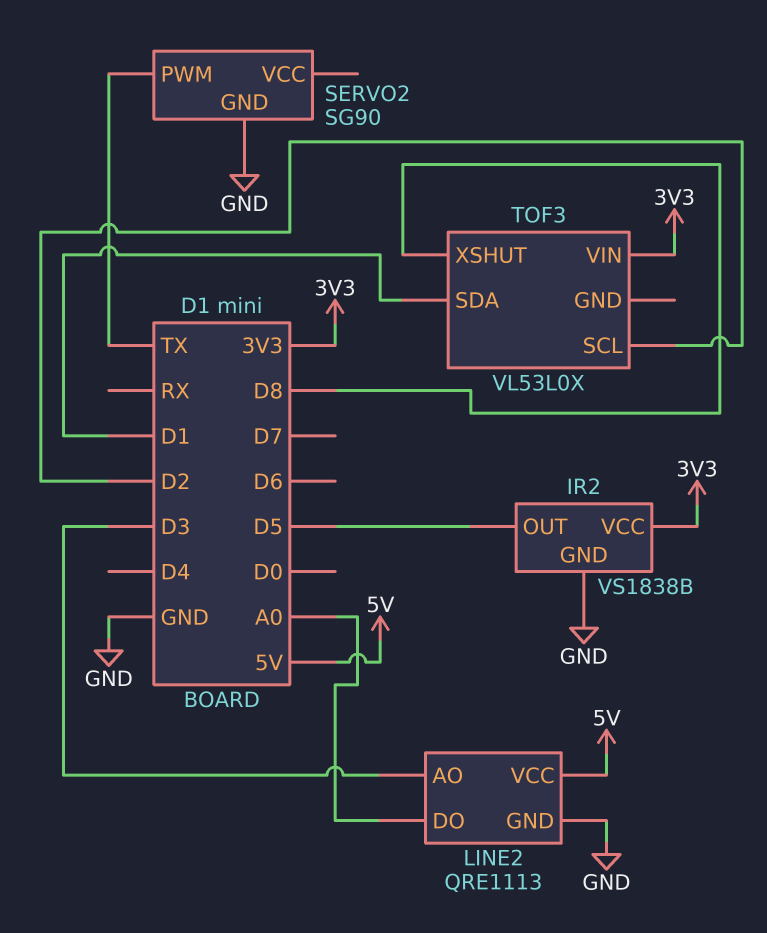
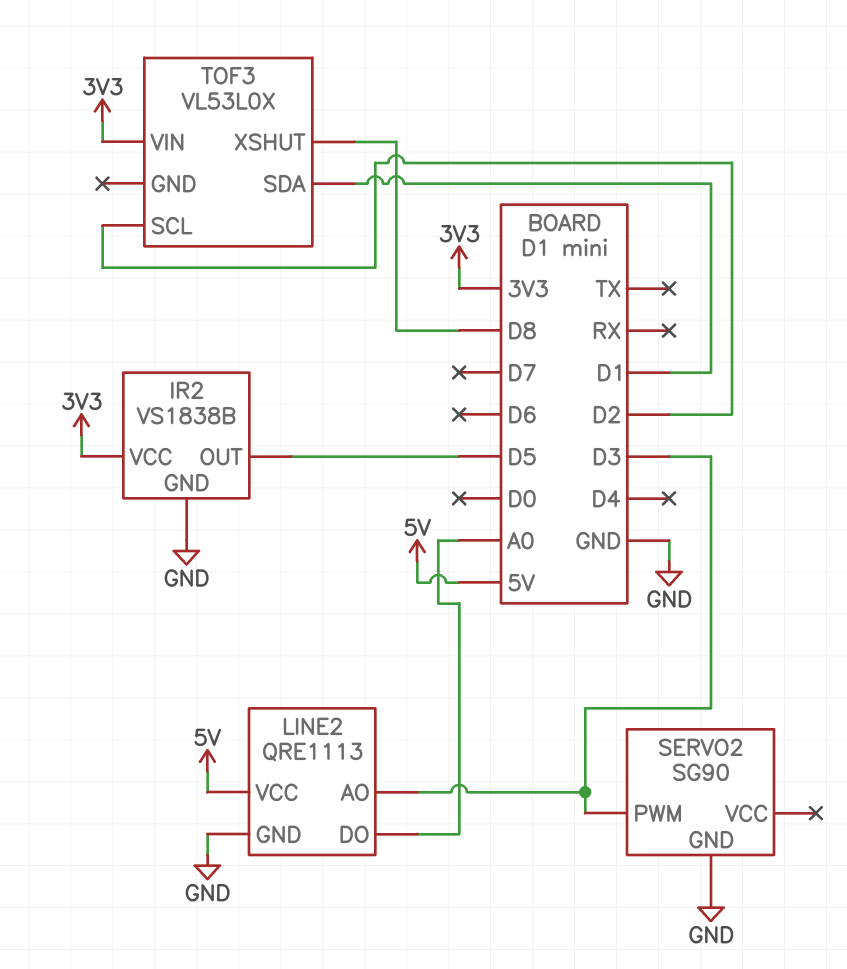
SERVO2 pin PWM: TX -> D3

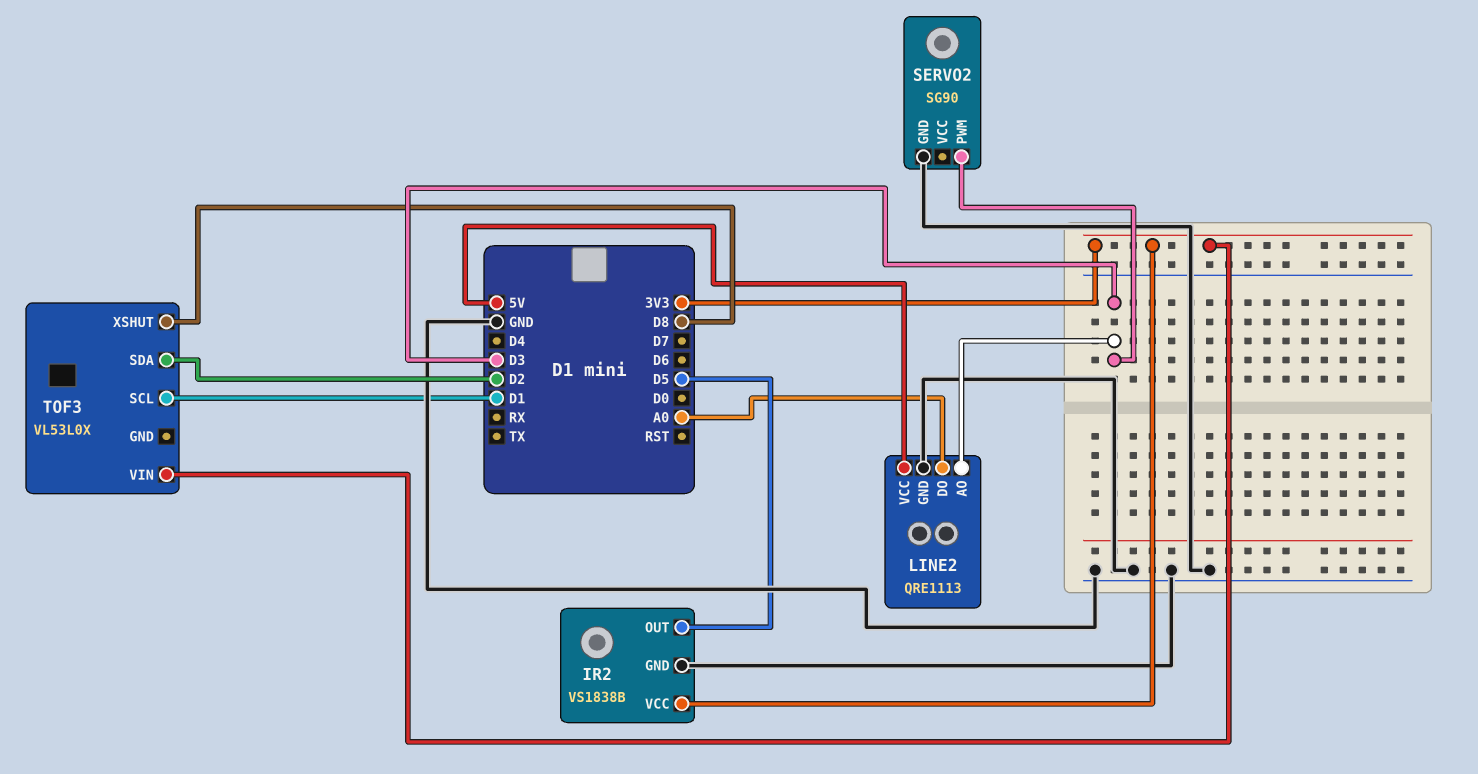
TOF3 pin SCL: D2 -> D1
TOF3 pin SDA: D1 -> D2

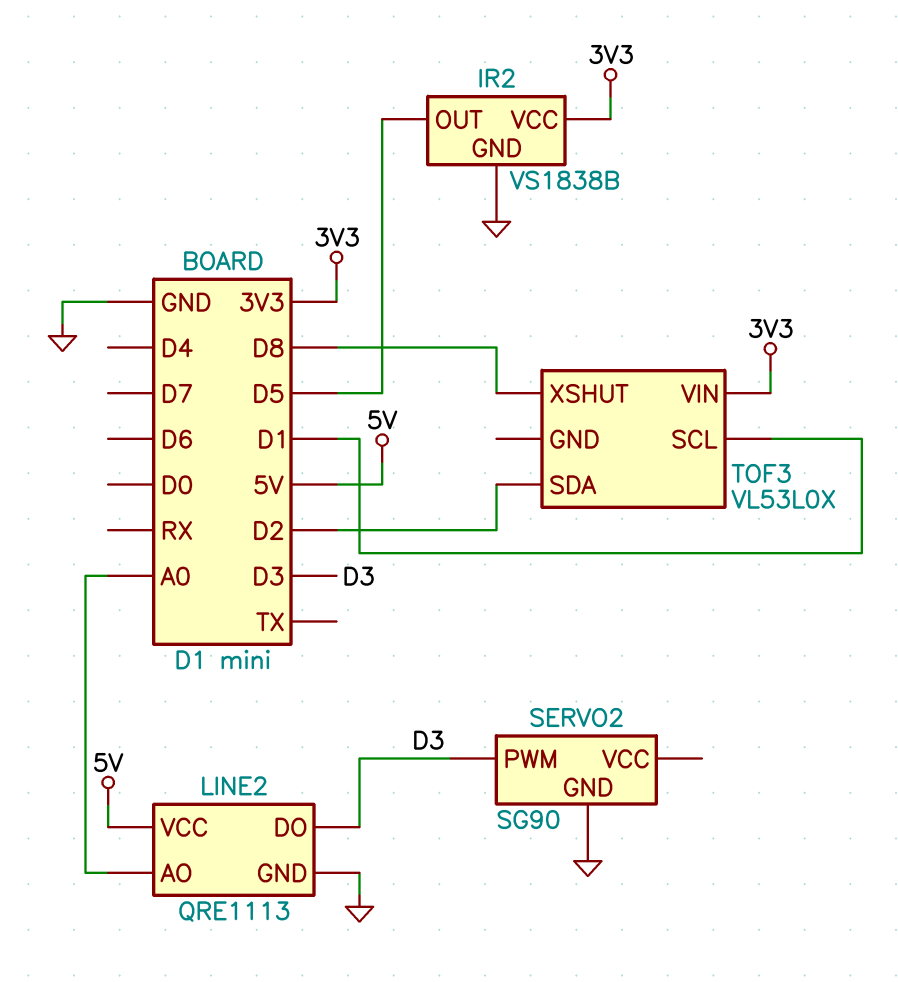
LINE2 pin AO: D3 -> A0
LINE2 pin DO: A0 -> D3

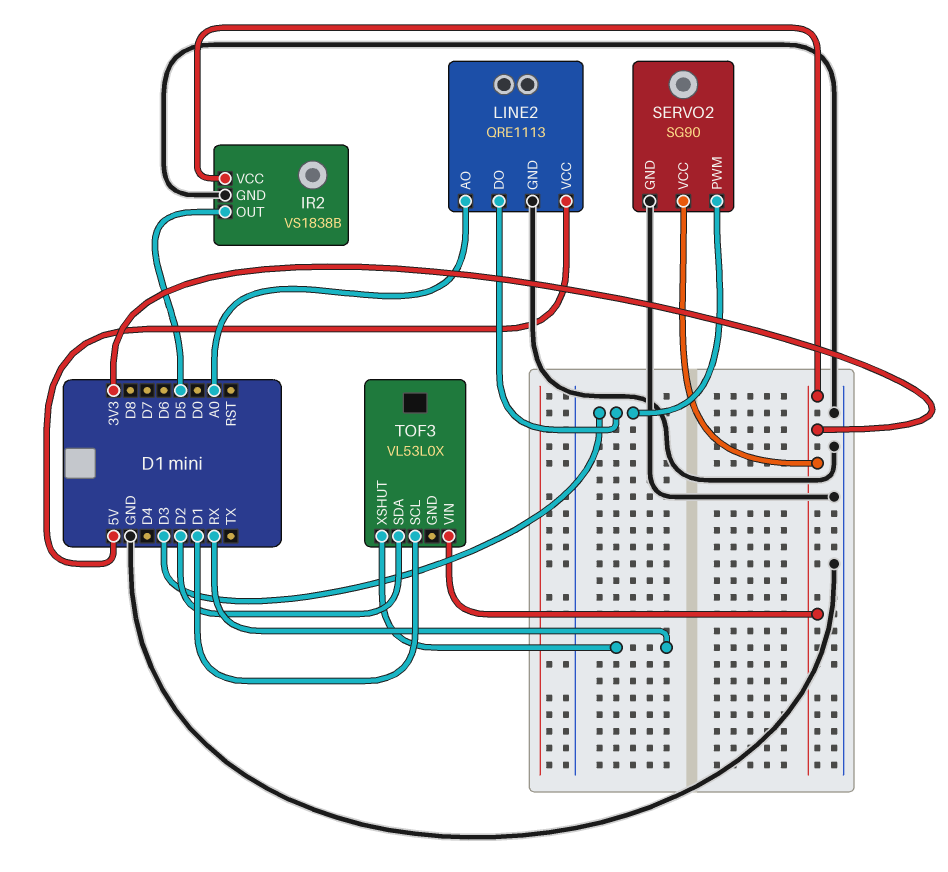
SERVO2 pin VCC: none -> 3V3
TOF3 pin XSHUT: D8 -> RX

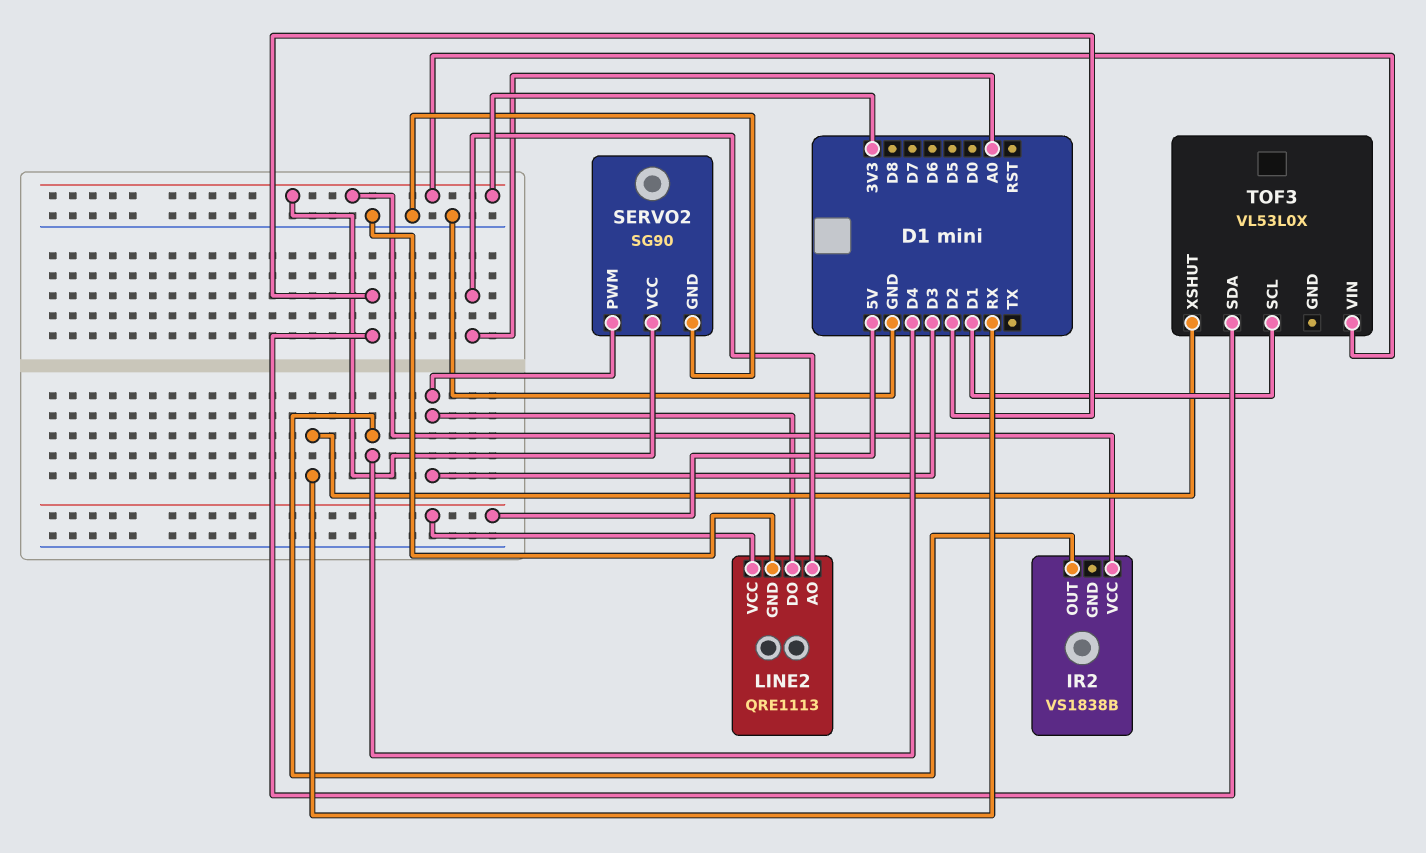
IR2 pin GND: GND -> none
IR2 pin OUT: D5 -> D4

